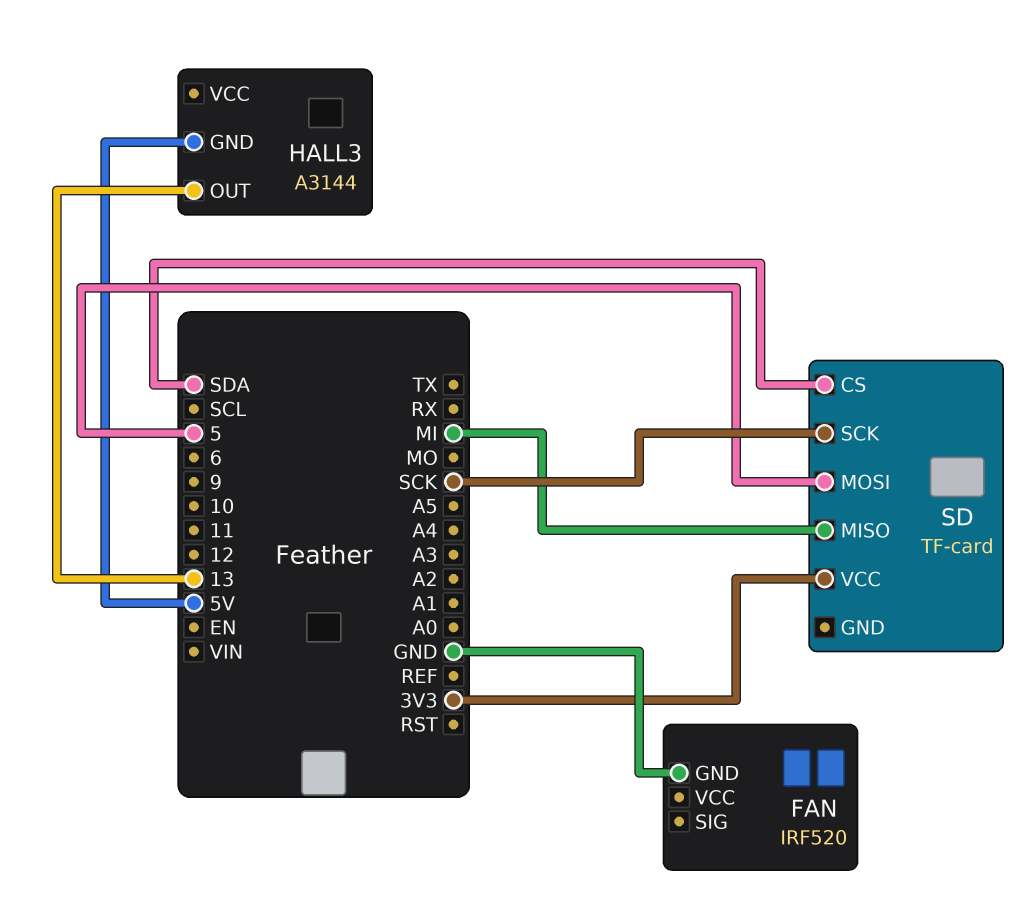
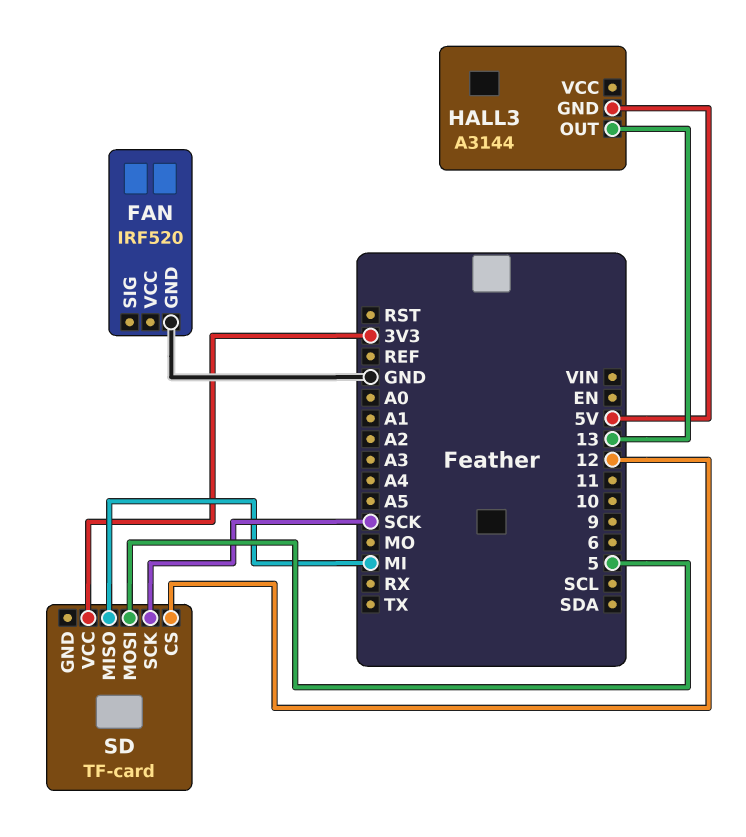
SD pin CS: SDA -> 12

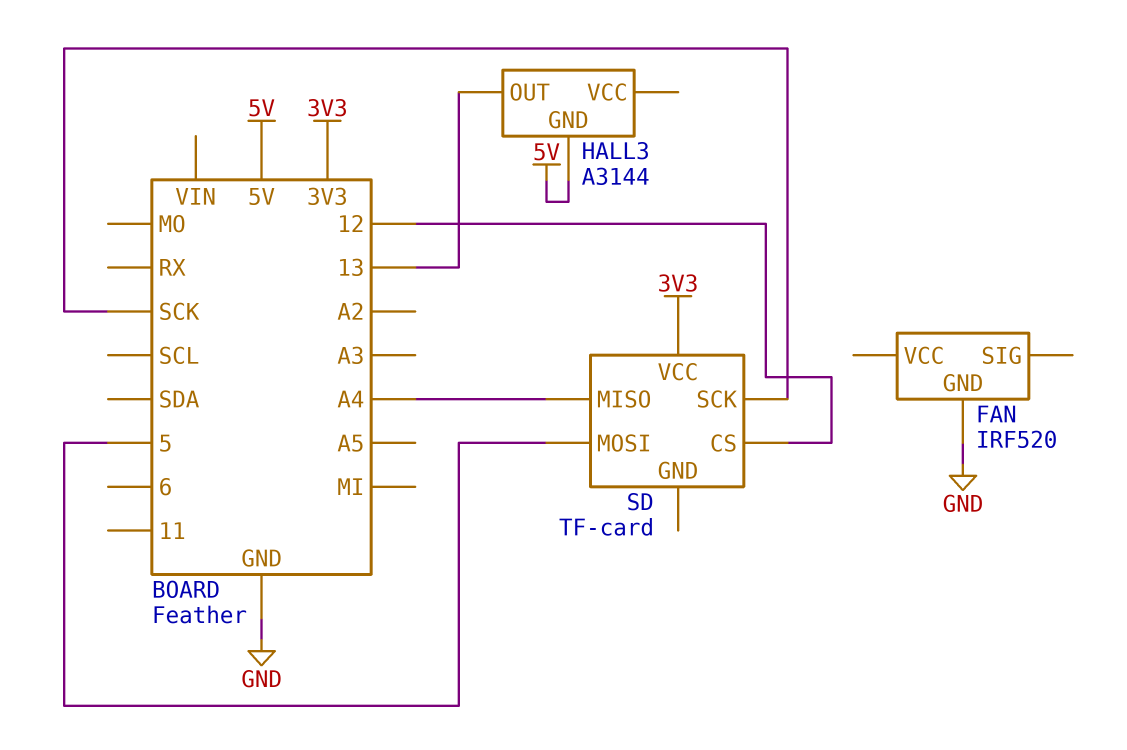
SD pin MISO: MI -> A4

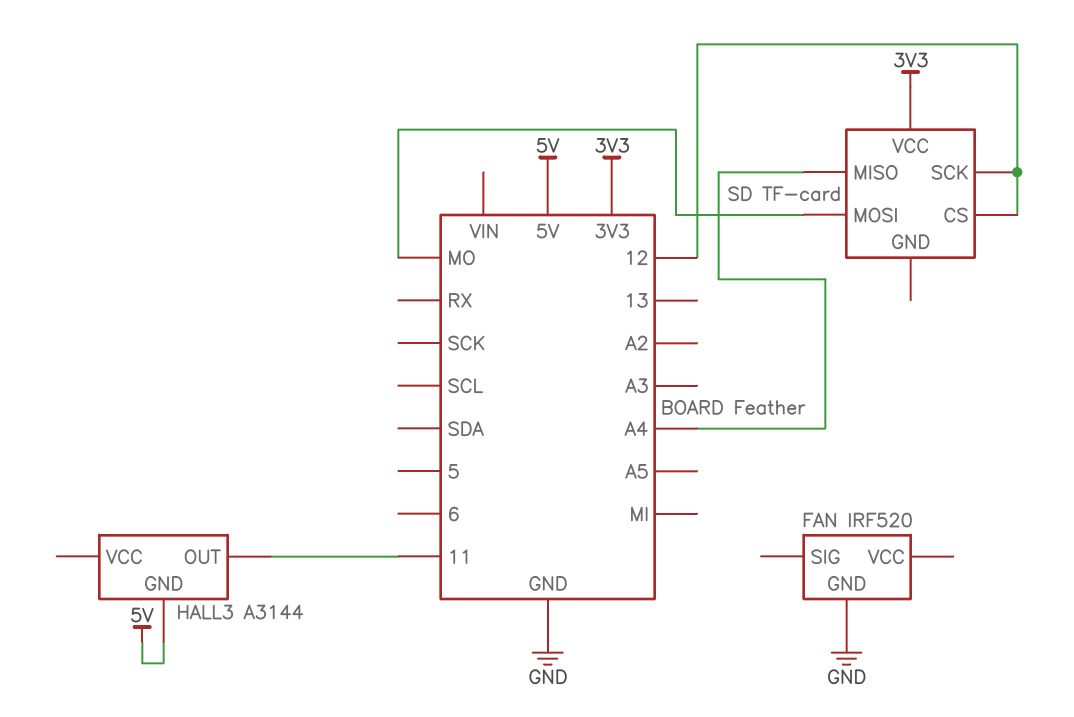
HALL3 pin OUT: 13 -> 11
SD pin MOSI: 5 -> MO
SD pin SCK: SCK -> 12

